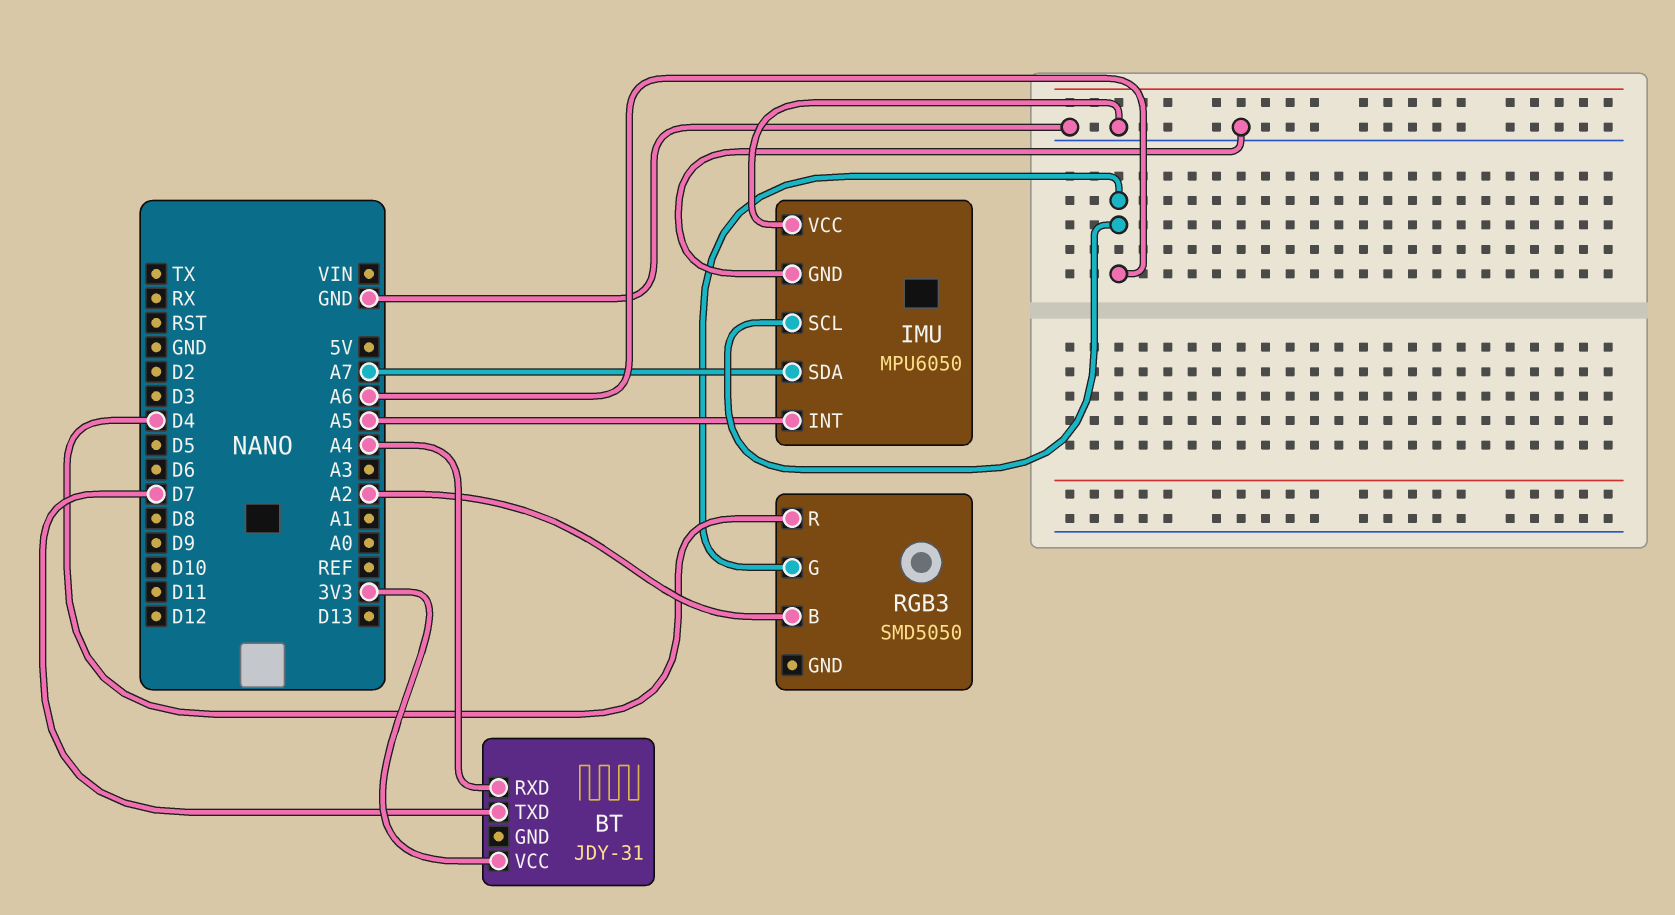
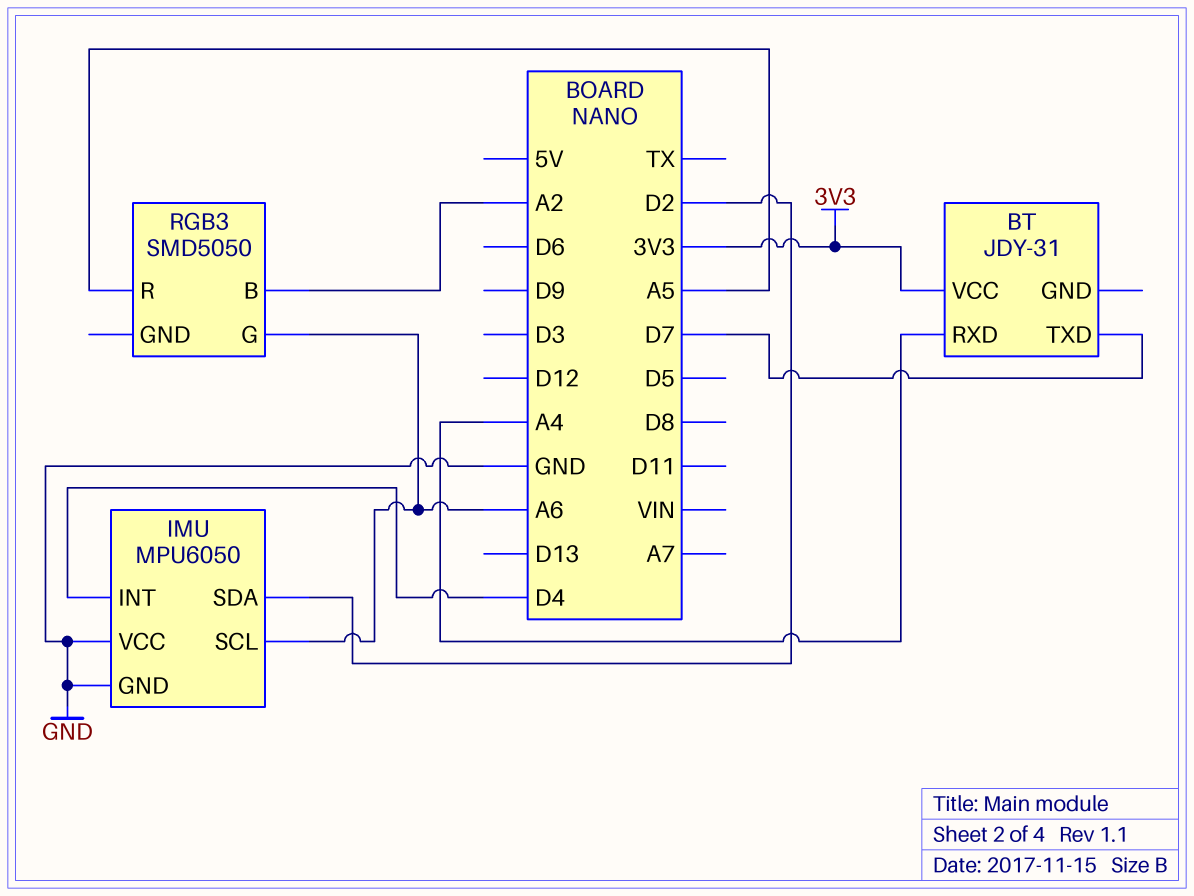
IMU pin INT: A5 -> D4
IMU pin SDA: A7 -> D2
RGB3 pin R: D4 -> A5

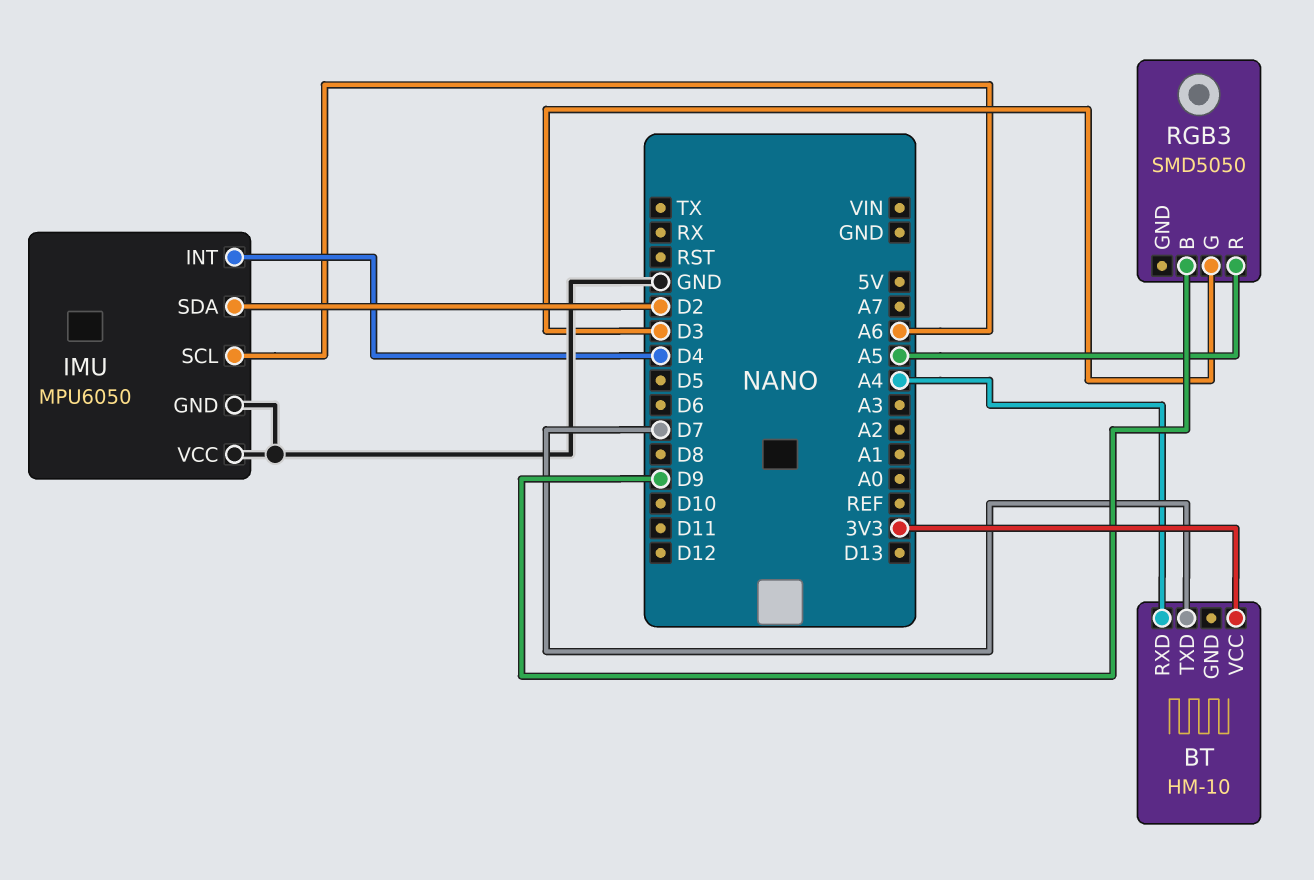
BT: JDY-31 -> HM-10
RGB3 pin B: A2 -> D9
RGB3 pin G: A6 -> D3

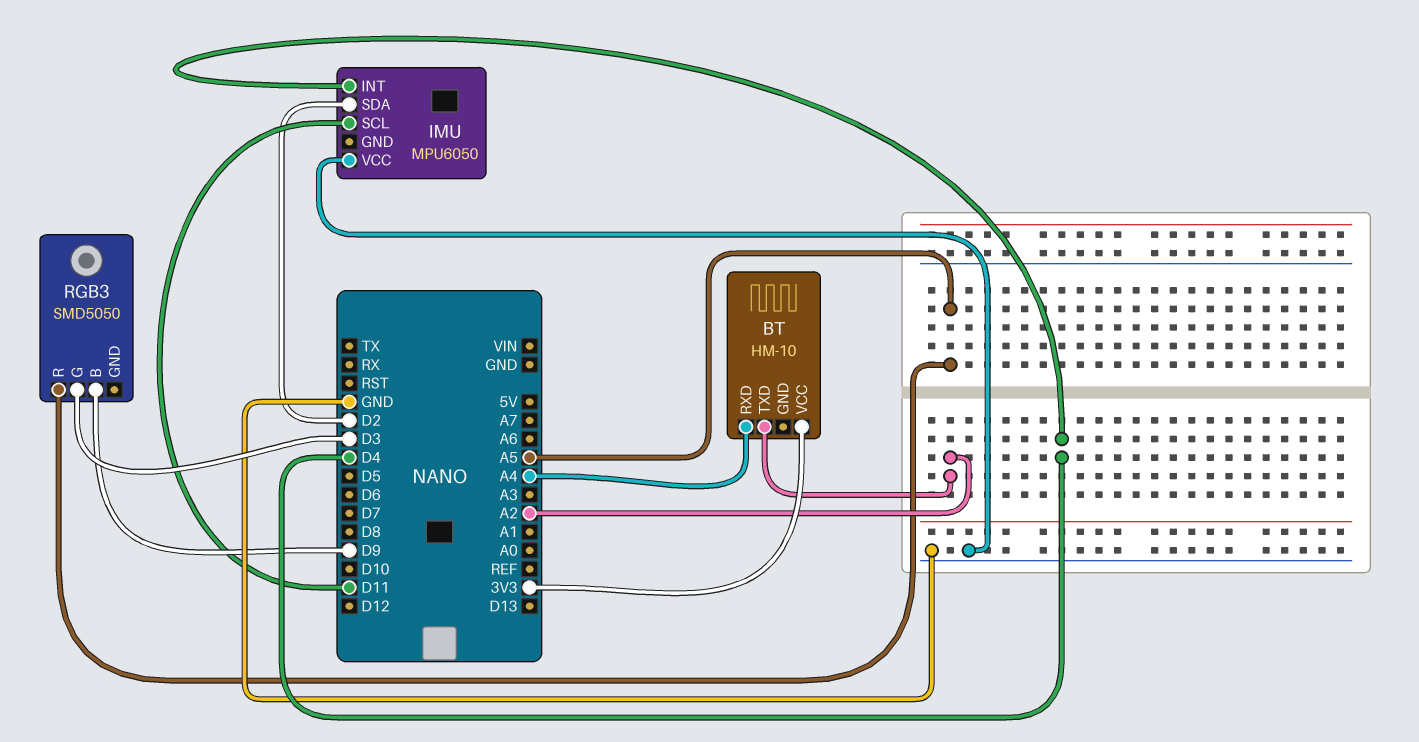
BT pin TXD: D7 -> A2
IMU pin GND: GND -> none
IMU pin SCL: A6 -> D11

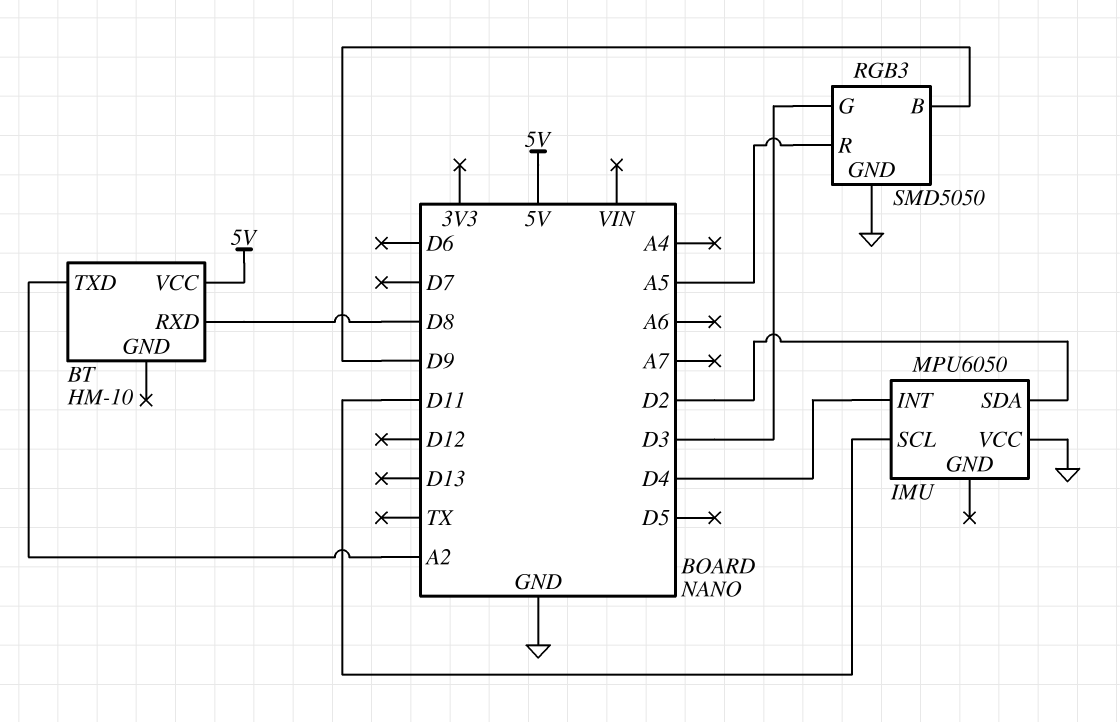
BT pin RXD: A4 -> D8
BT pin VCC: 3V3 -> 5V
RGB3 pin GND: none -> GND

